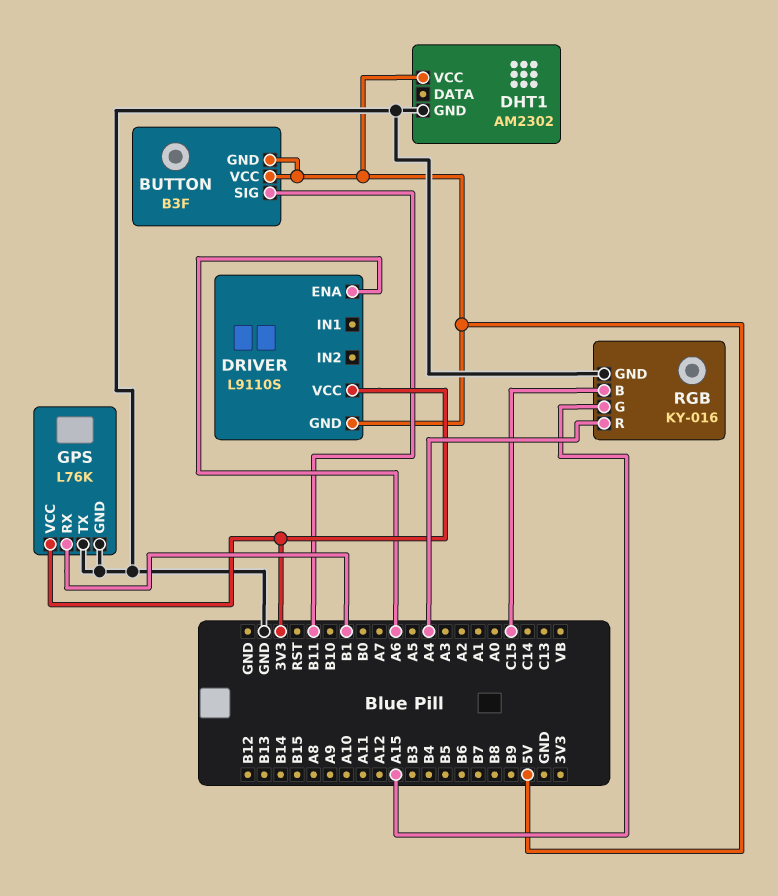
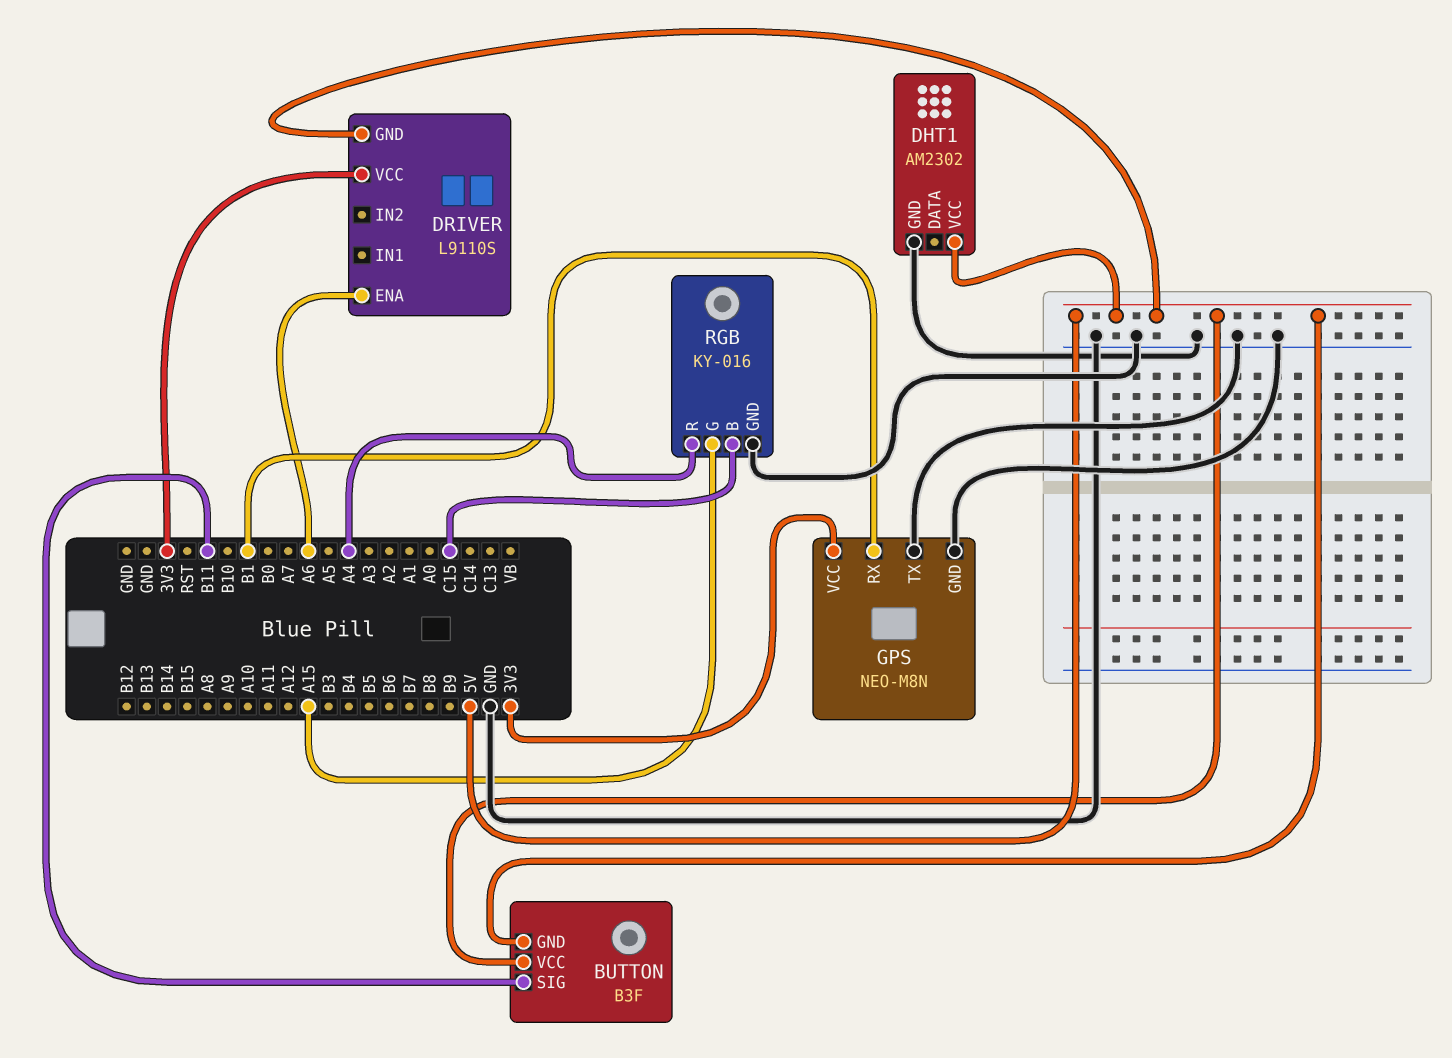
GPS: L76K -> NEO-M8N

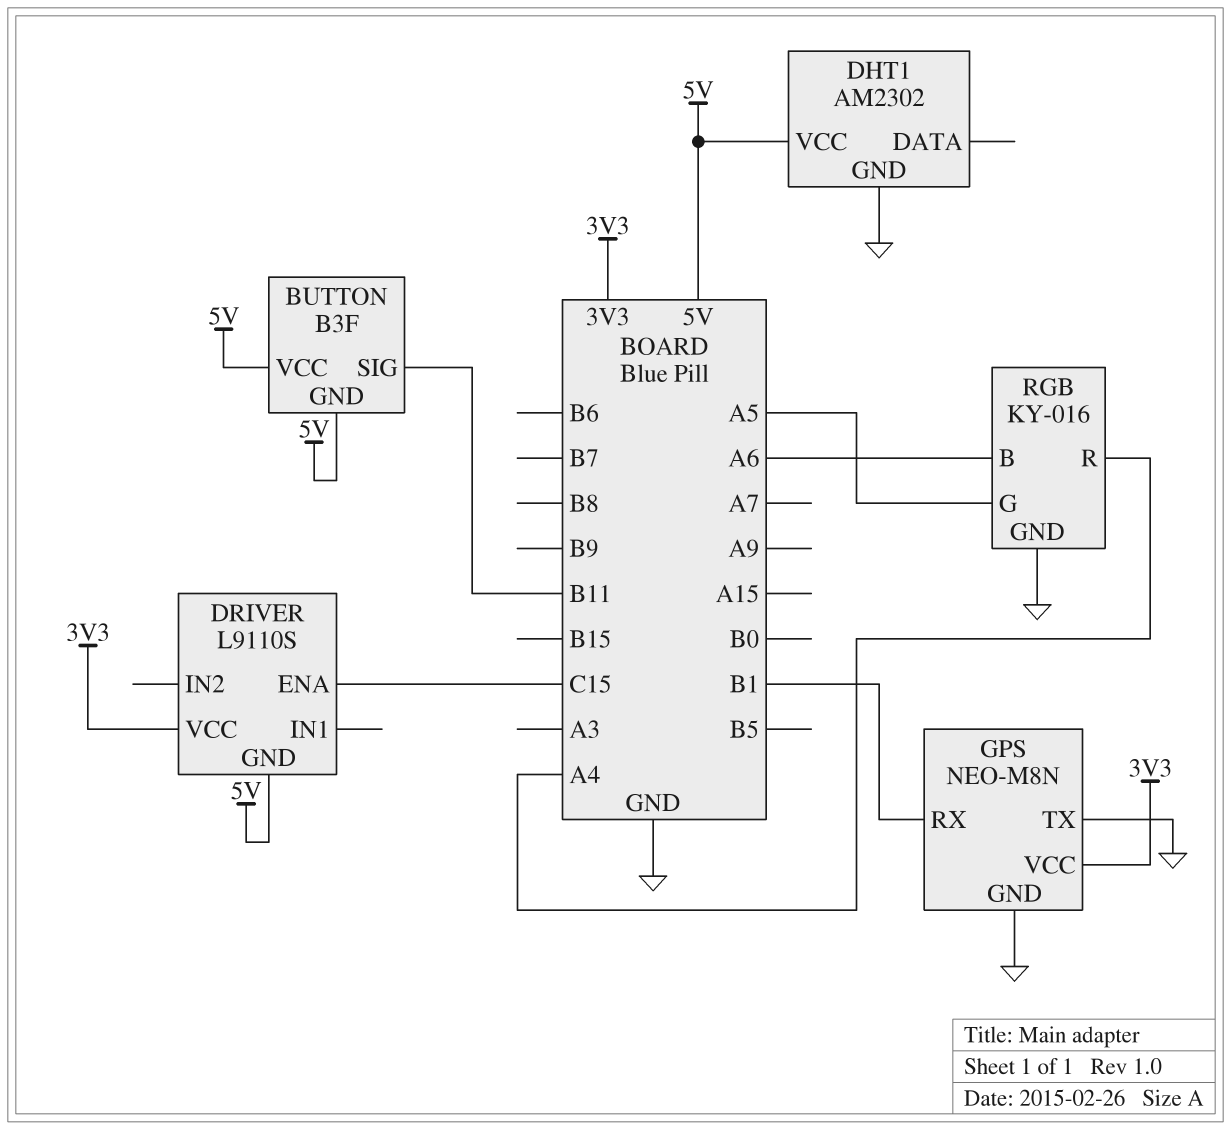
DRIVER pin ENA: A6 -> C15
RGB pin B: C15 -> A6
RGB pin G: A15 -> A5

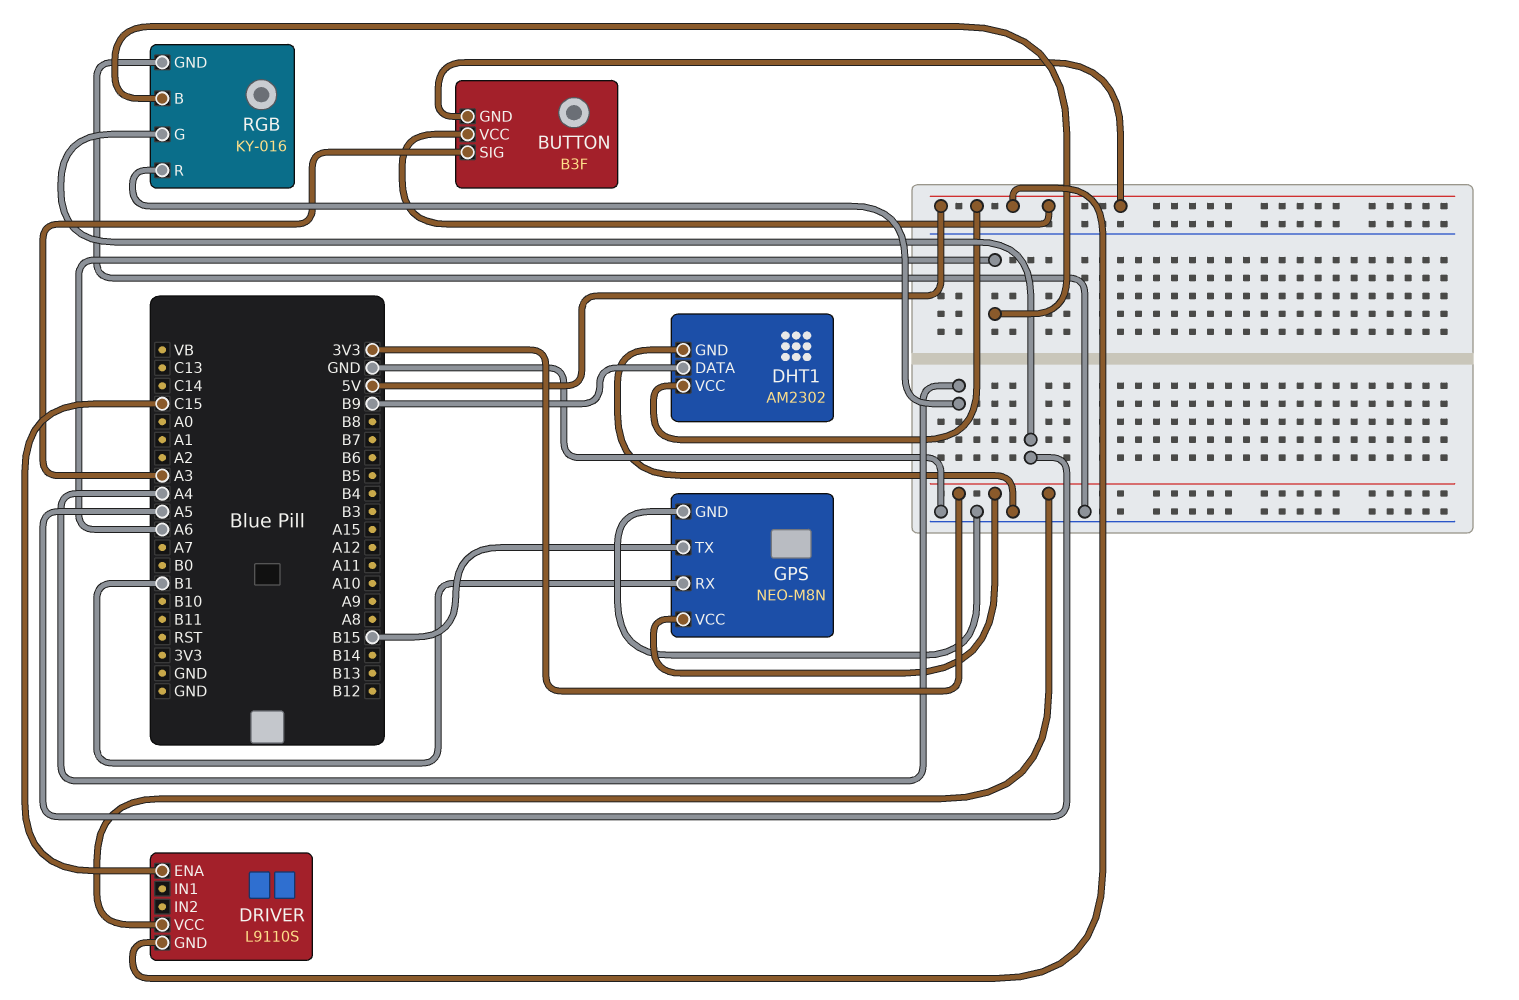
BUTTON pin SIG: B11 -> A3
DHT1 pin DATA: none -> B9
GPS pin TX: GND -> B15

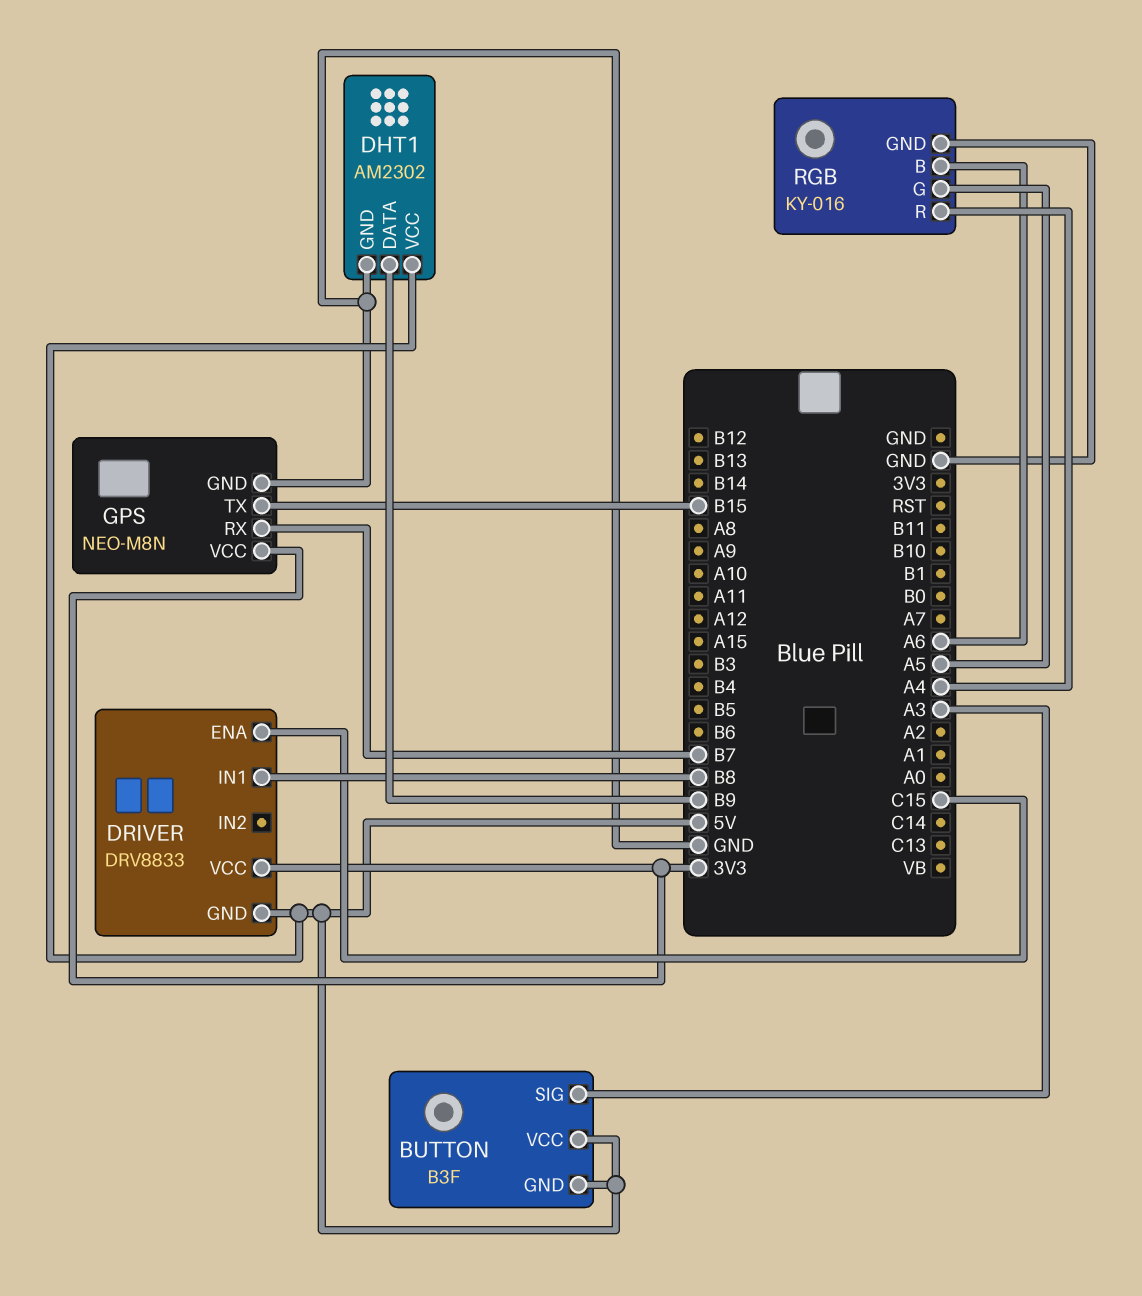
DRIVER: L9110S -> DRV8833
DRIVER pin IN1: none -> B8
GPS pin RX: B1 -> B7

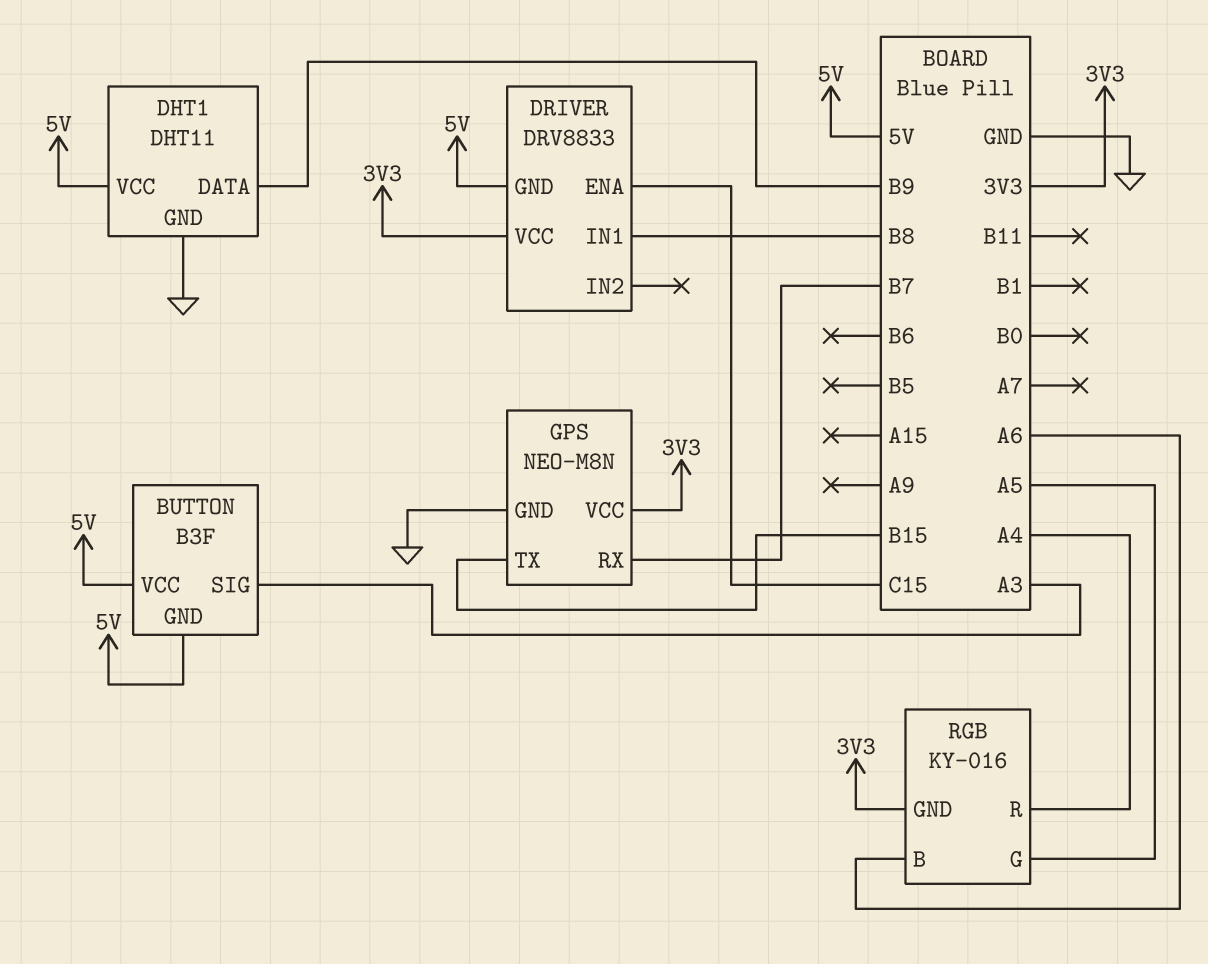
DHT1: AM2302 -> DHT11
RGB pin GND: GND -> 3V3

